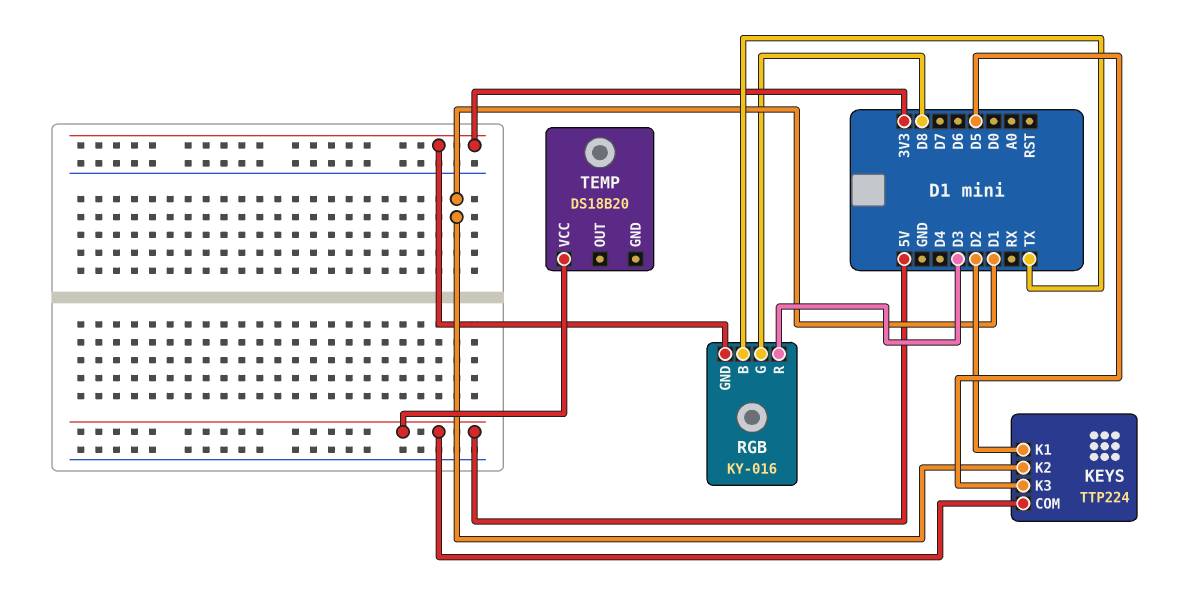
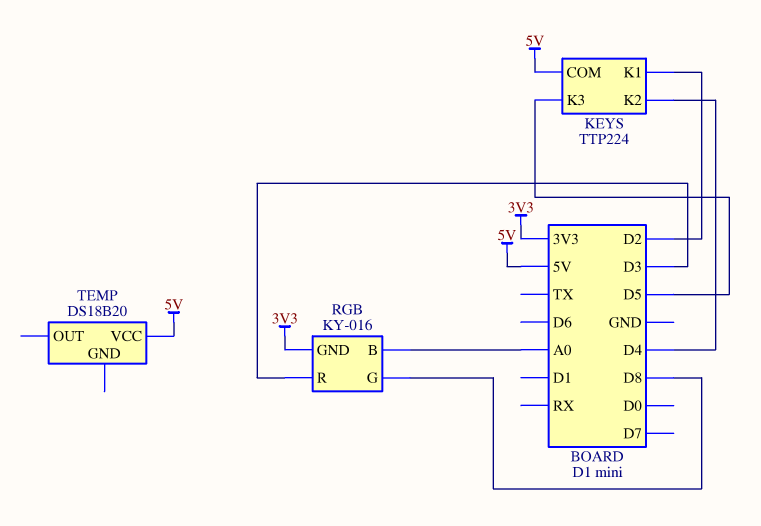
KEYS pin K2: D1 -> D4
RGB pin B: TX -> A0

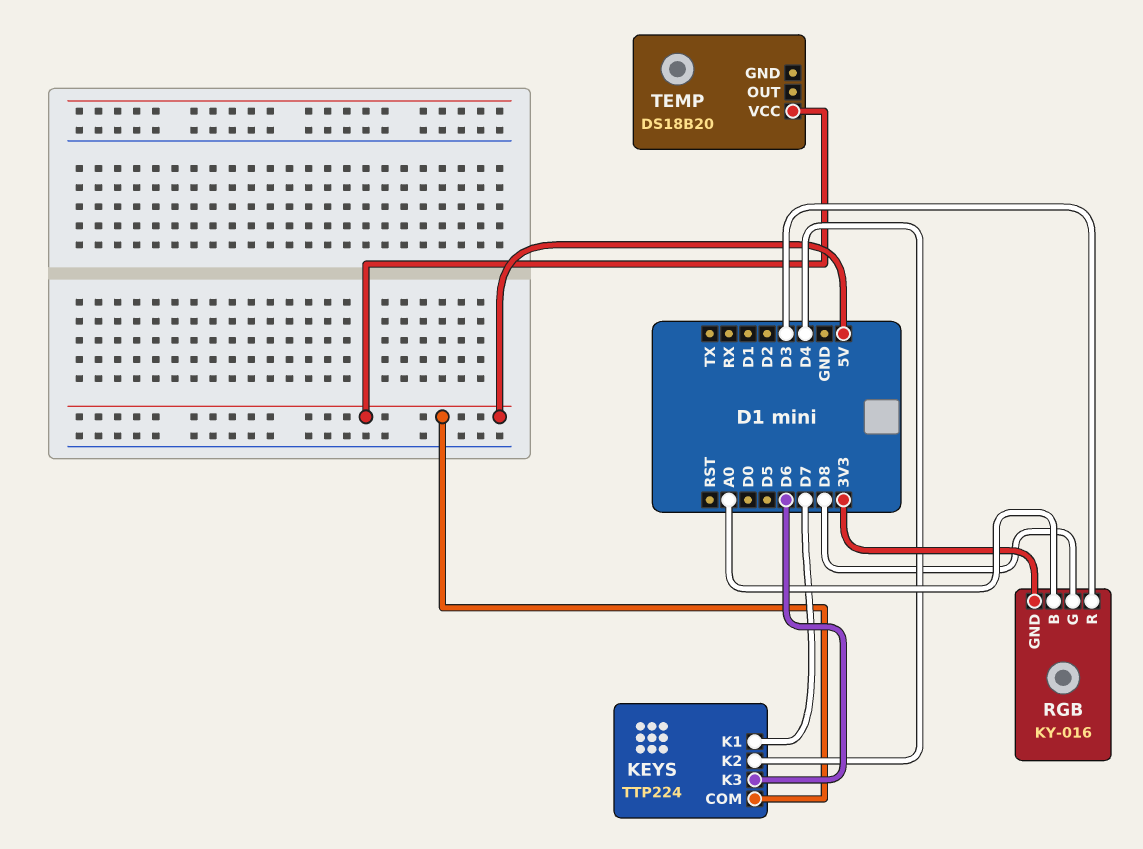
KEYS pin K1: D2 -> D7
KEYS pin K3: D5 -> D6

